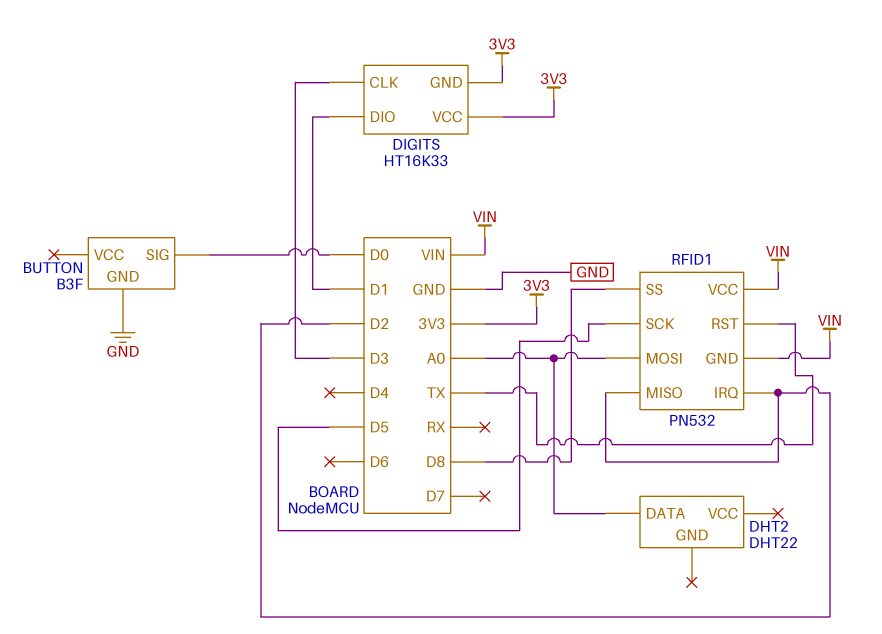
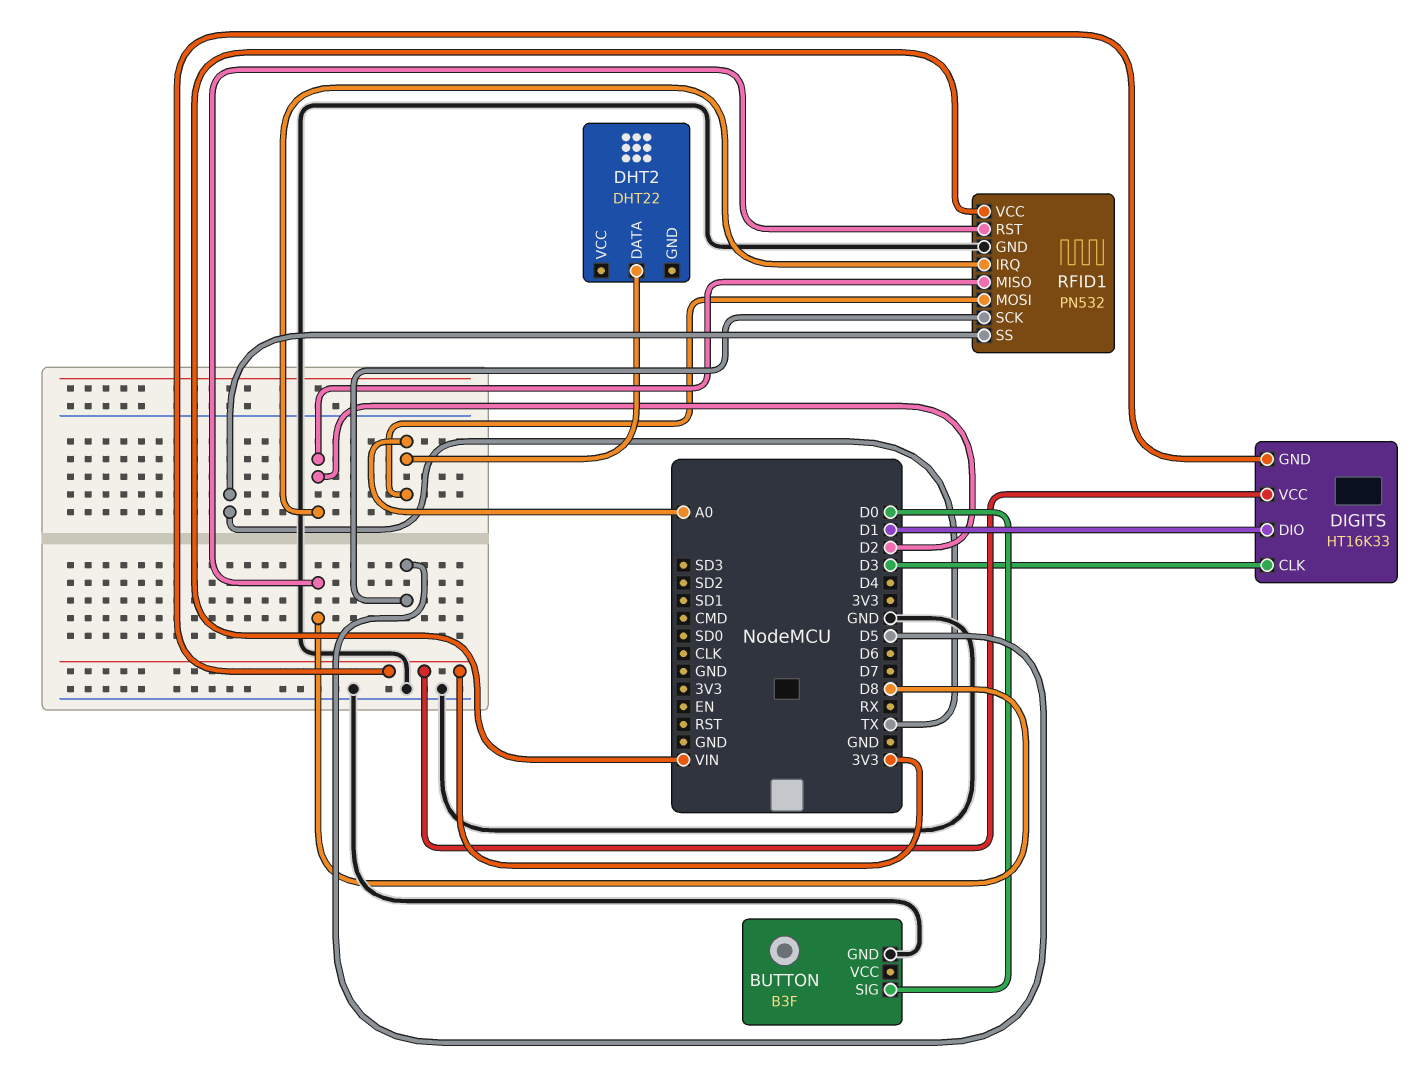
RFID1 pin GND: VIN -> GND
RFID1 pin RST: TX -> D8
RFID1 pin SS: D8 -> TX

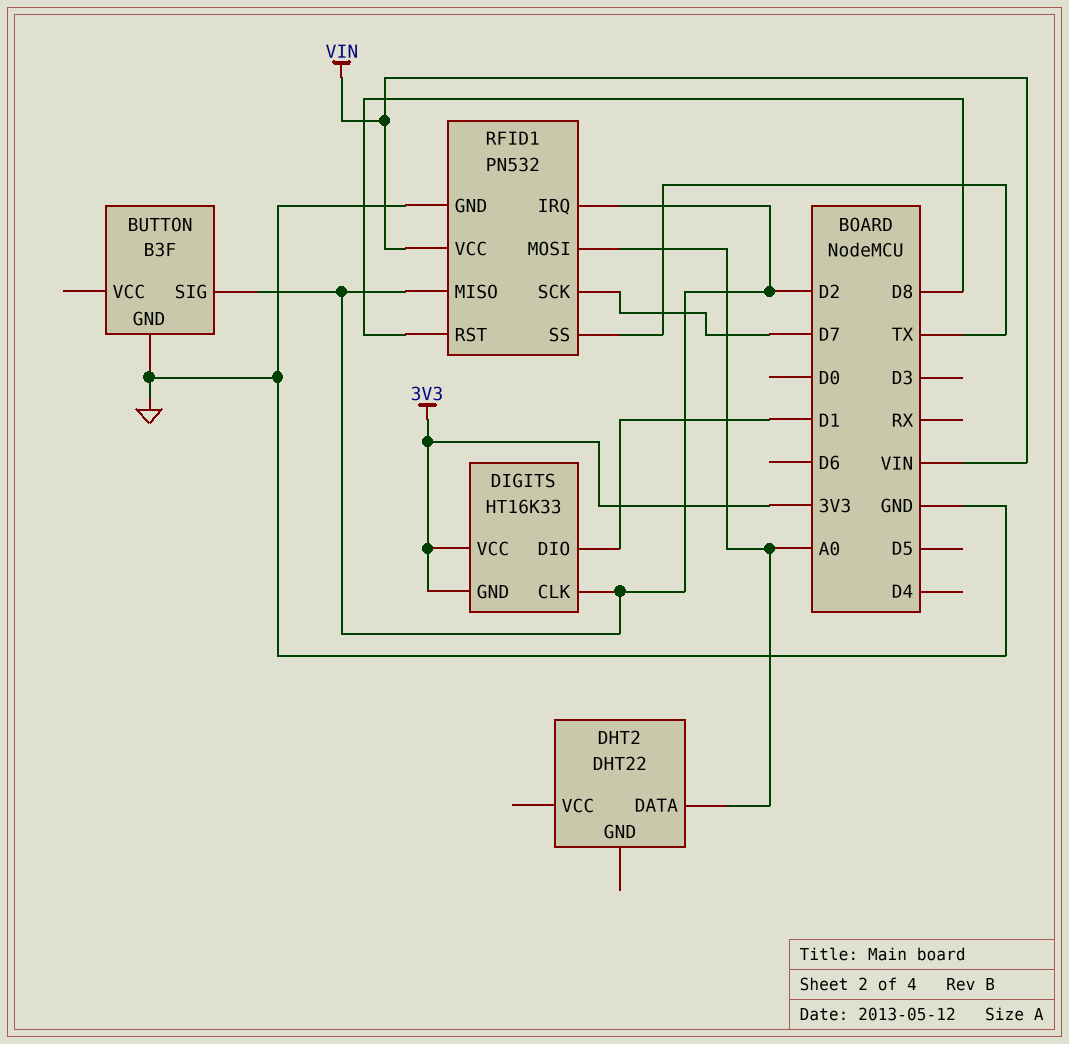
BUTTON pin SIG: D0 -> D2
DIGITS pin CLK: D3 -> D2
RFID1 pin SCK: D5 -> D7

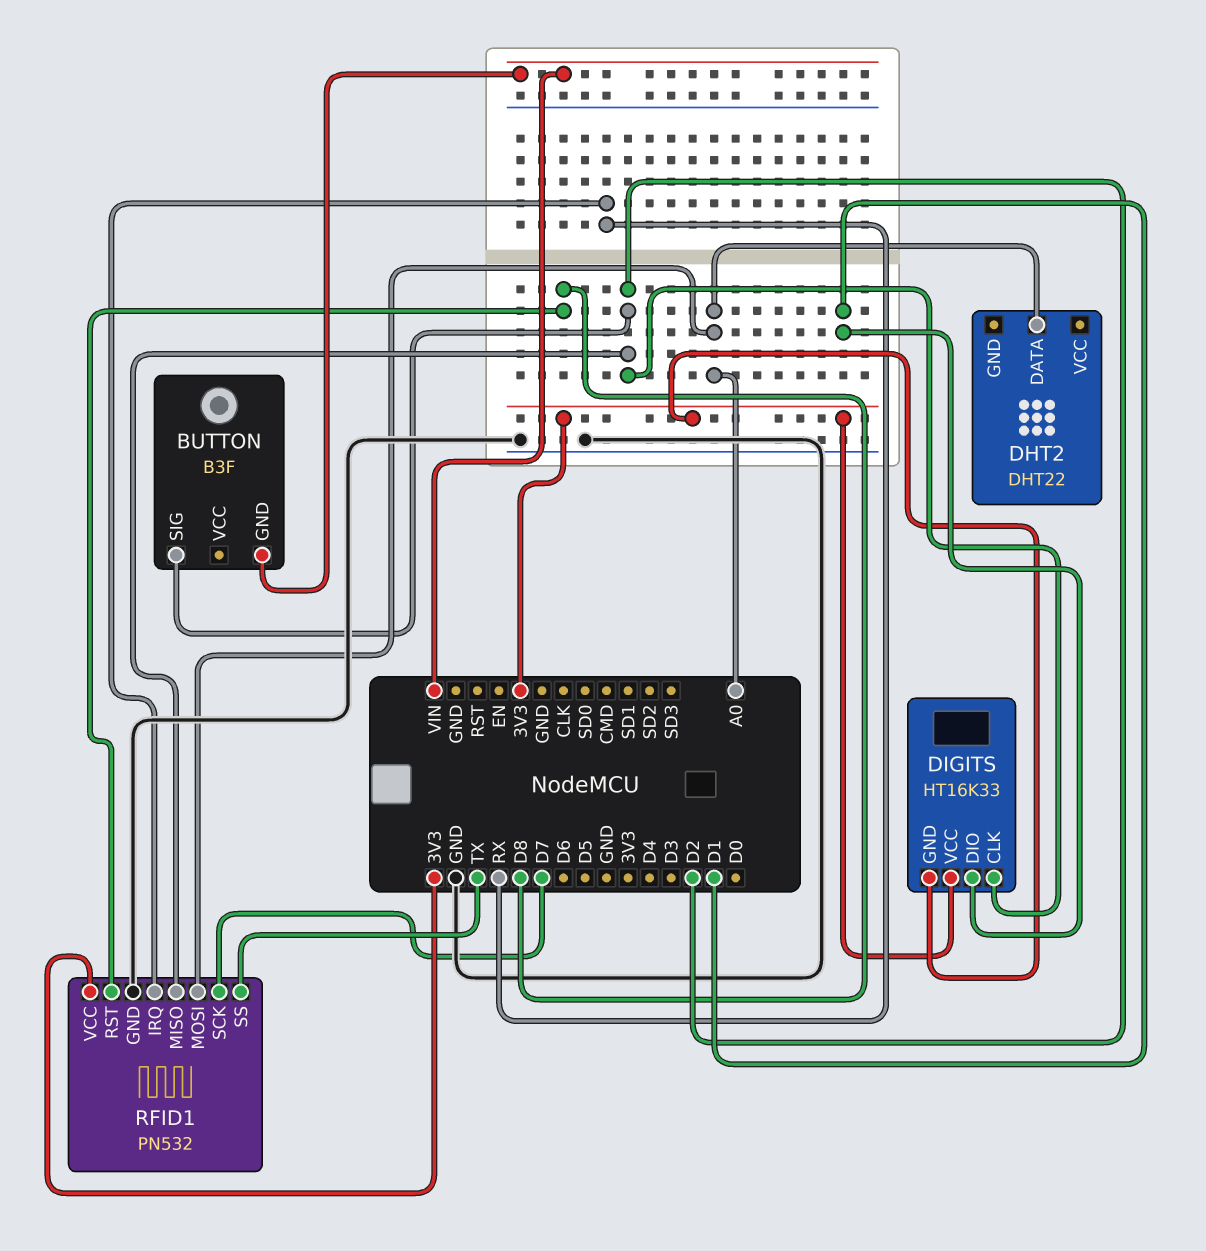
BUTTON pin GND: GND -> VIN
RFID1 pin IRQ: D2 -> RX
RFID1 pin VCC: VIN -> 3V3

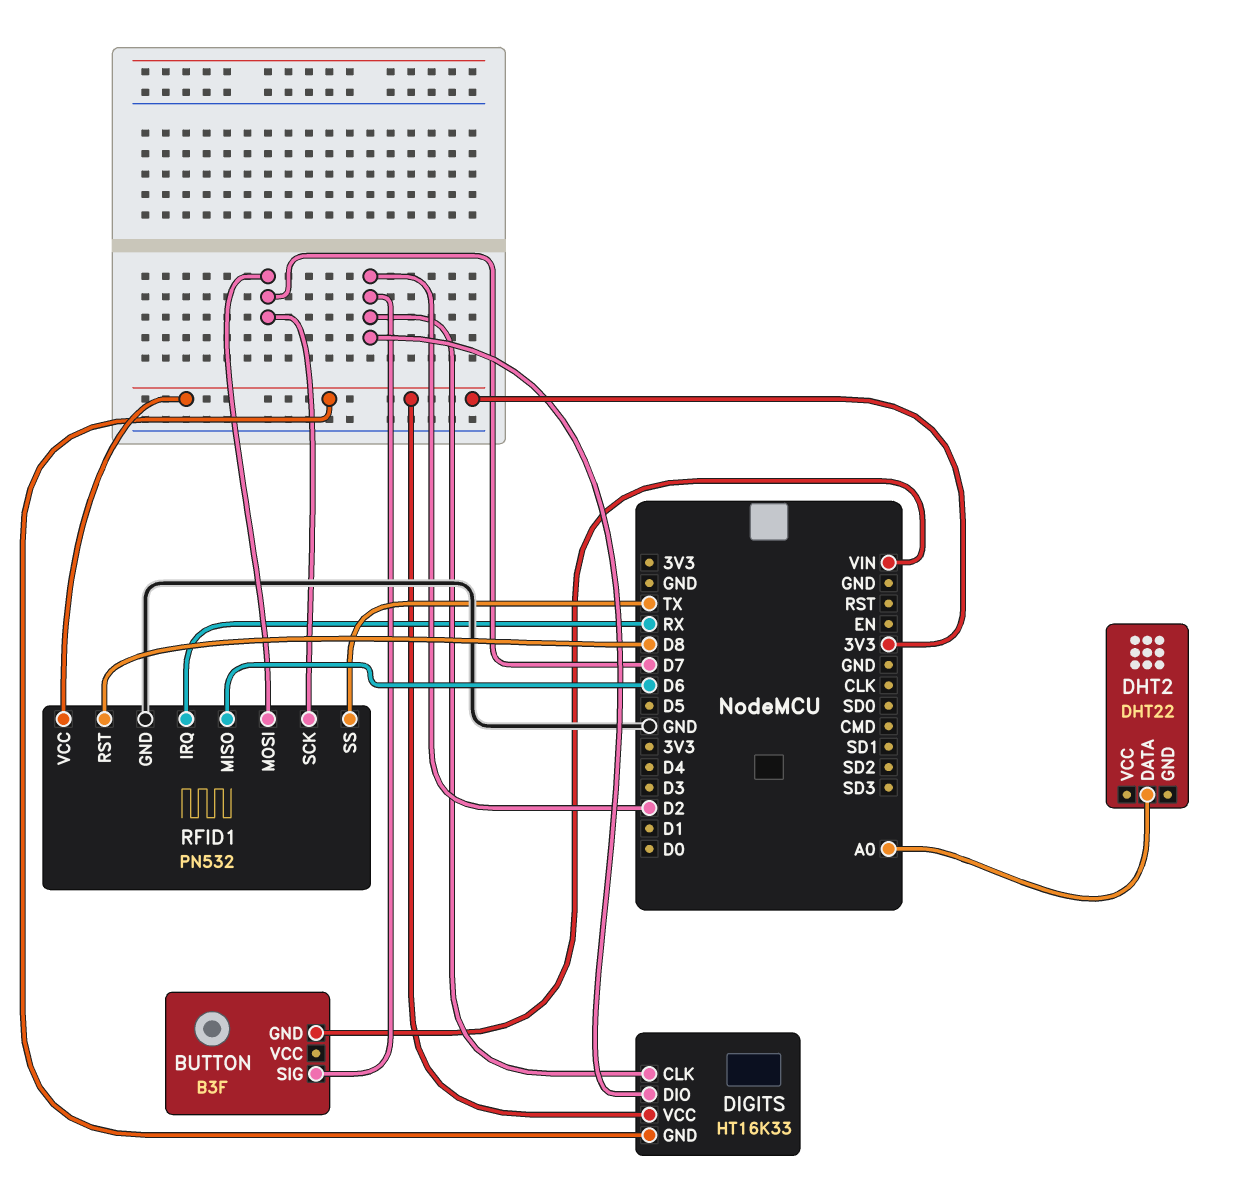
DIGITS pin DIO: D1 -> D2
RFID1 pin MISO: D2 -> D6
RFID1 pin MOSI: A0 -> D7

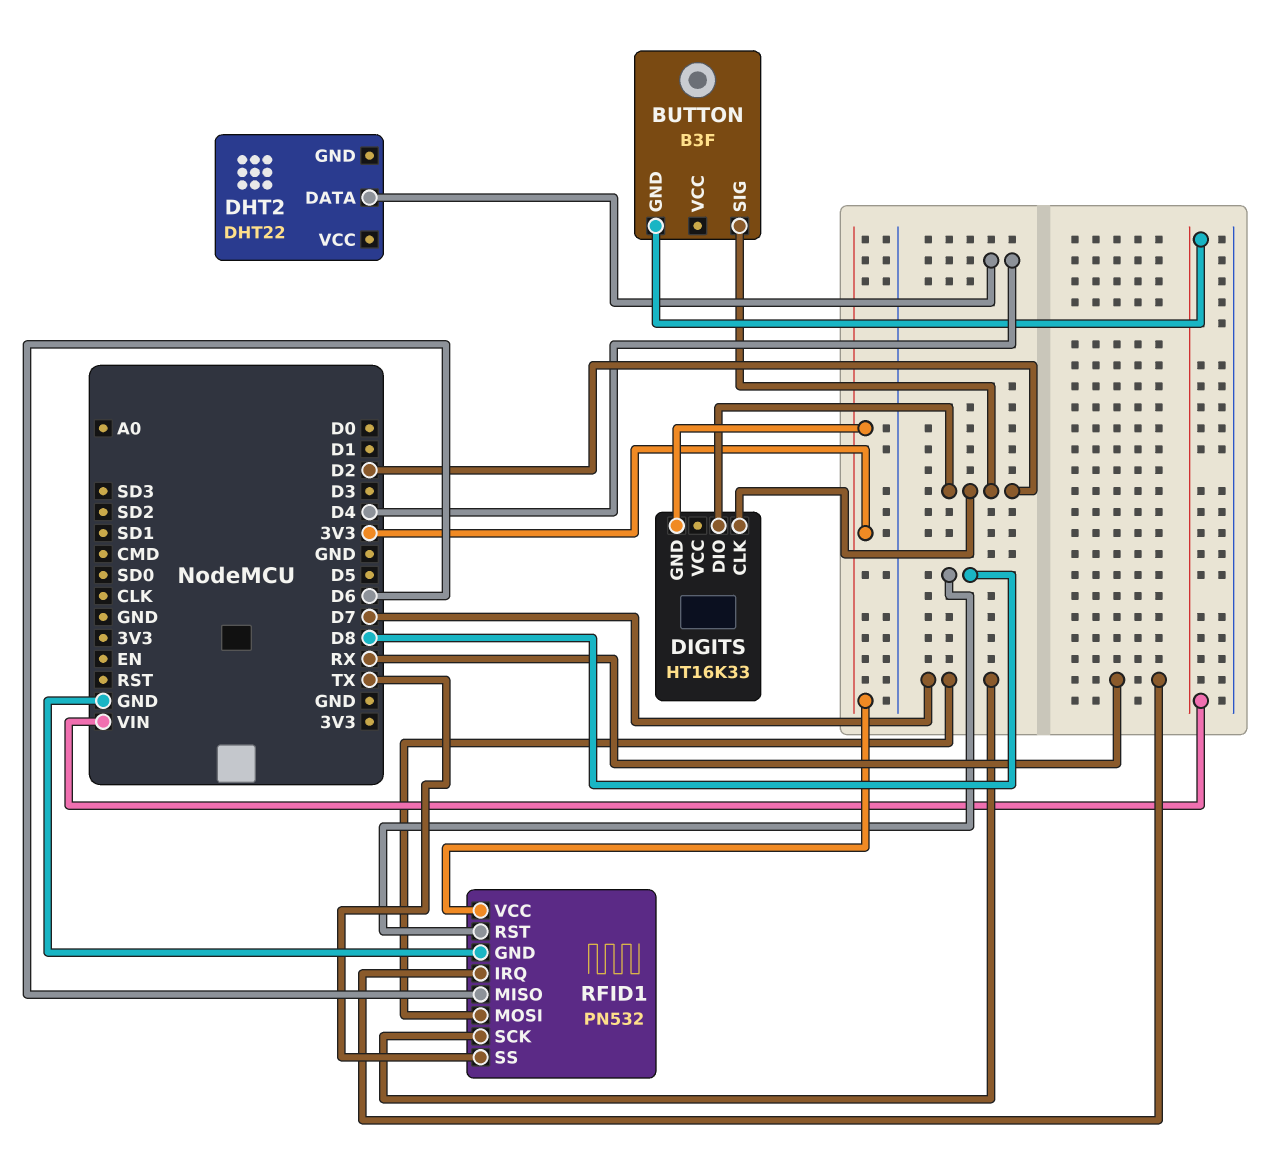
DHT2 pin DATA: A0 -> D4
DIGITS pin VCC: 3V3 -> none

